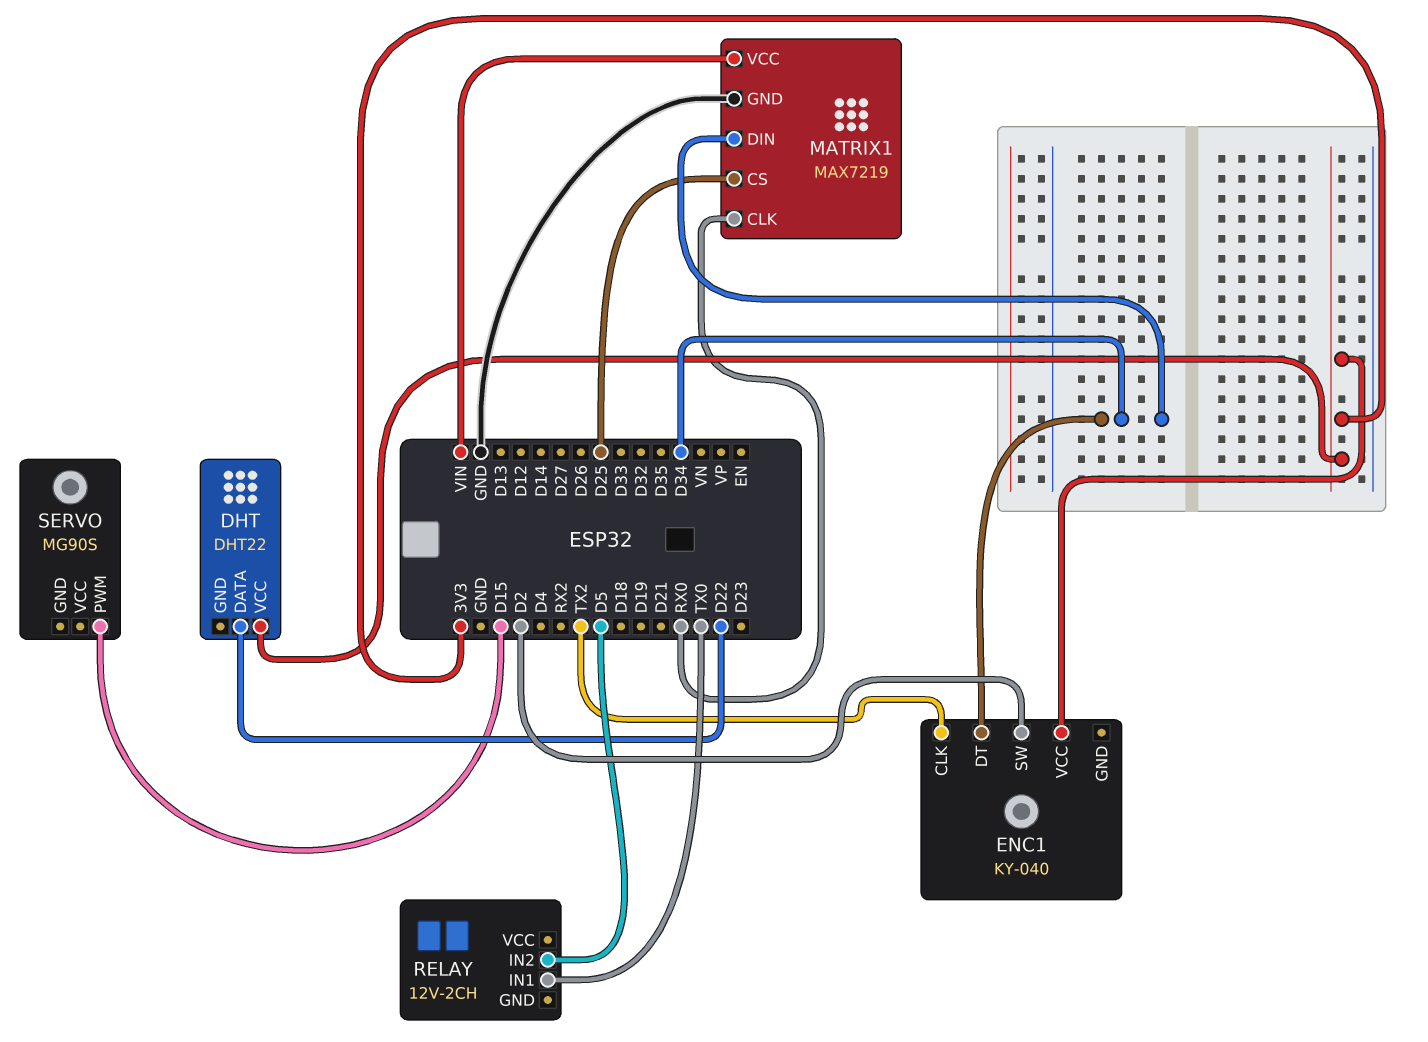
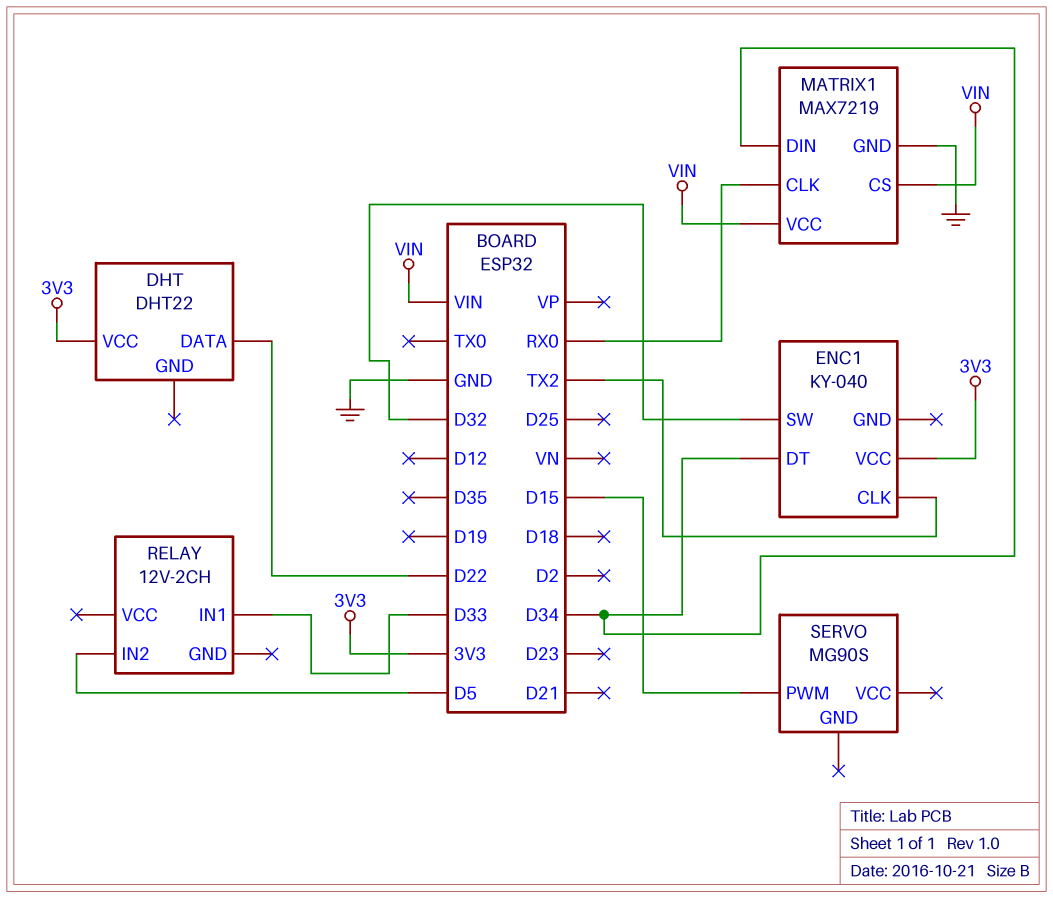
ENC1 pin SW: D2 -> D32
MATRIX1 pin CS: D25 -> VIN
RELAY pin IN1: TX0 -> D33

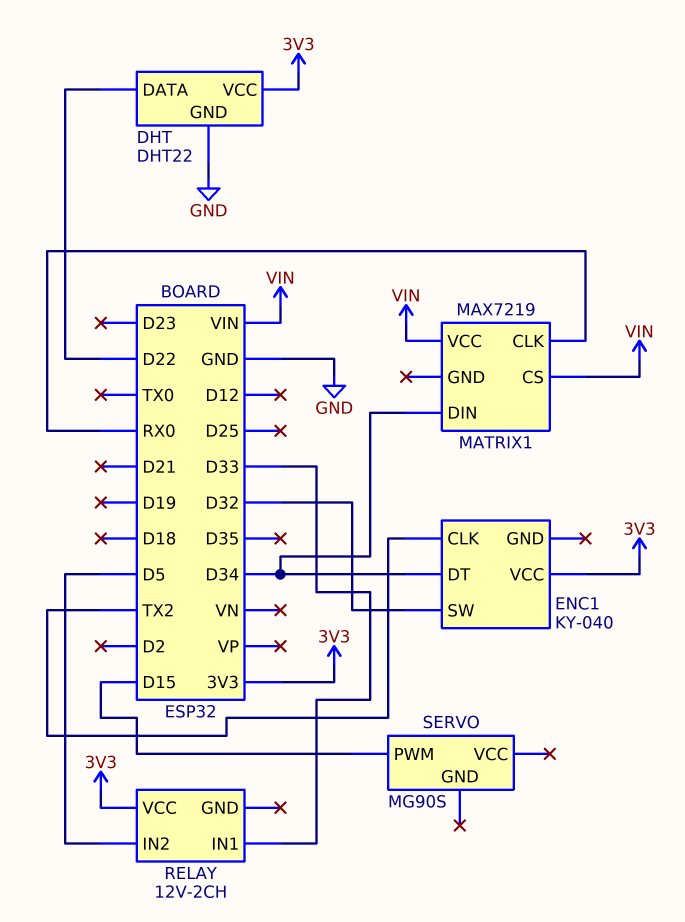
DHT pin GND: none -> GND
MATRIX1 pin GND: GND -> none
RELAY pin VCC: none -> 3V3

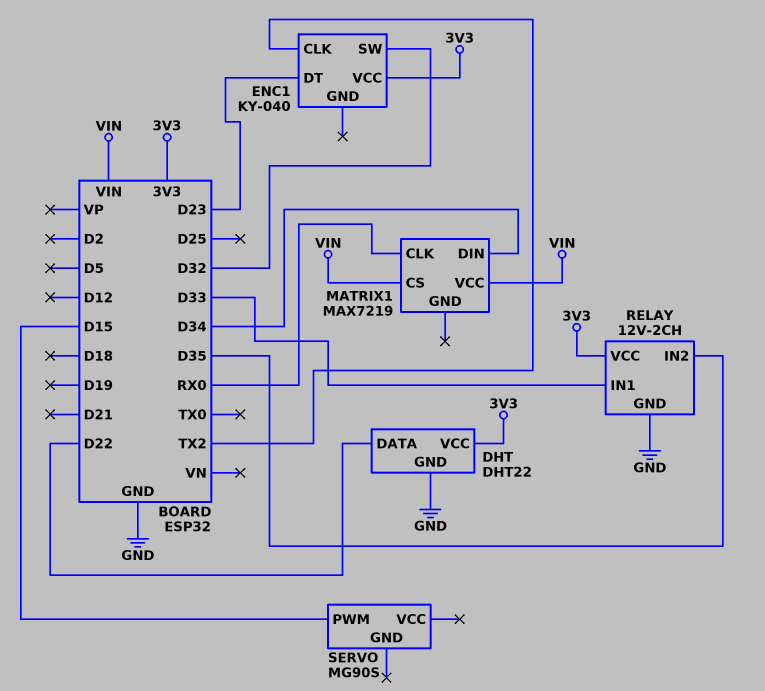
ENC1 pin DT: D34 -> D23
RELAY pin GND: none -> GND
RELAY pin IN2: D5 -> D35

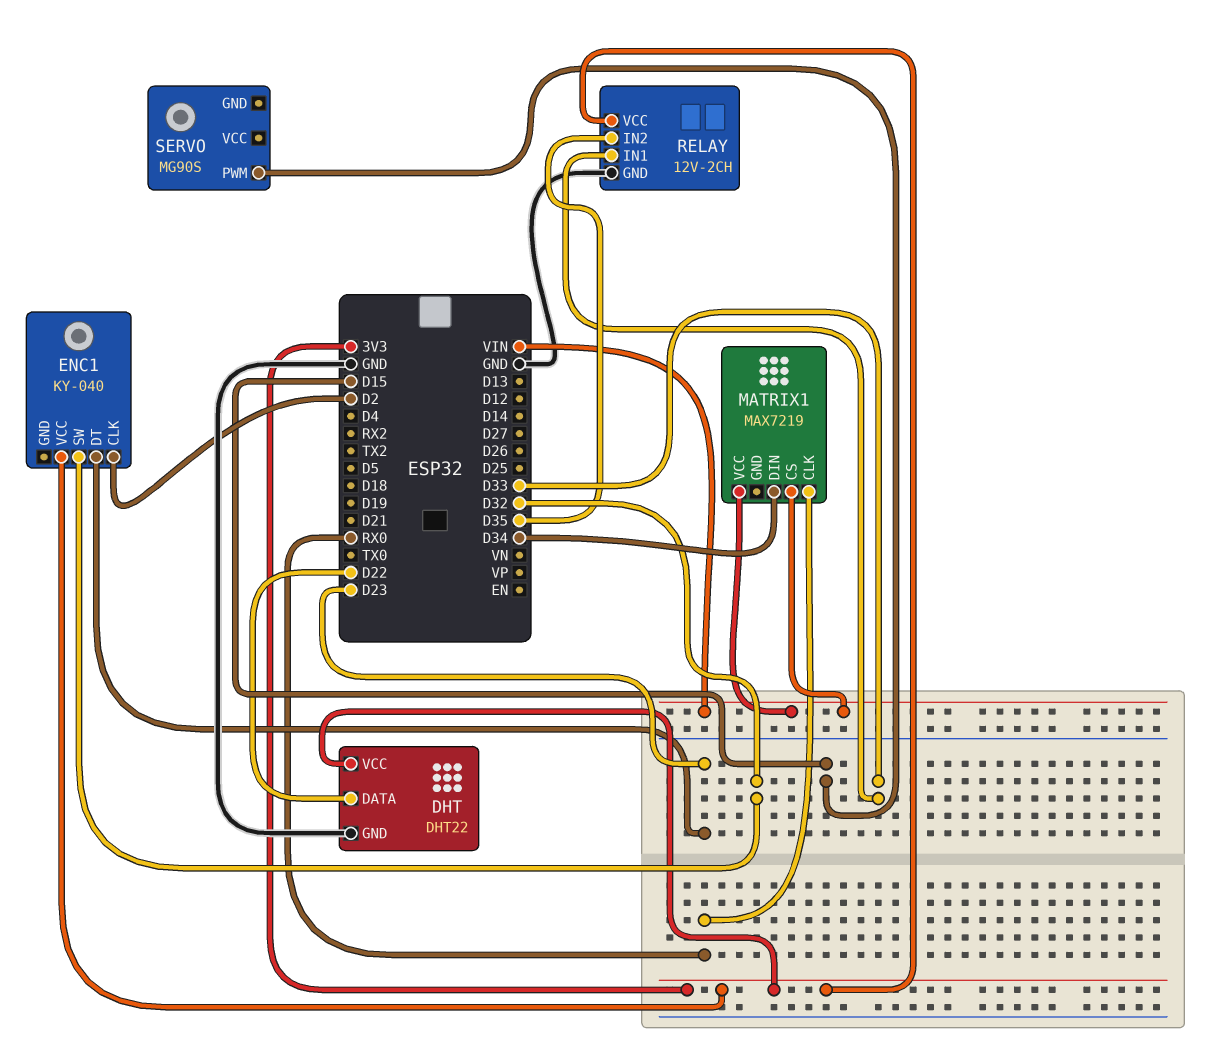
ENC1 pin CLK: TX2 -> D2

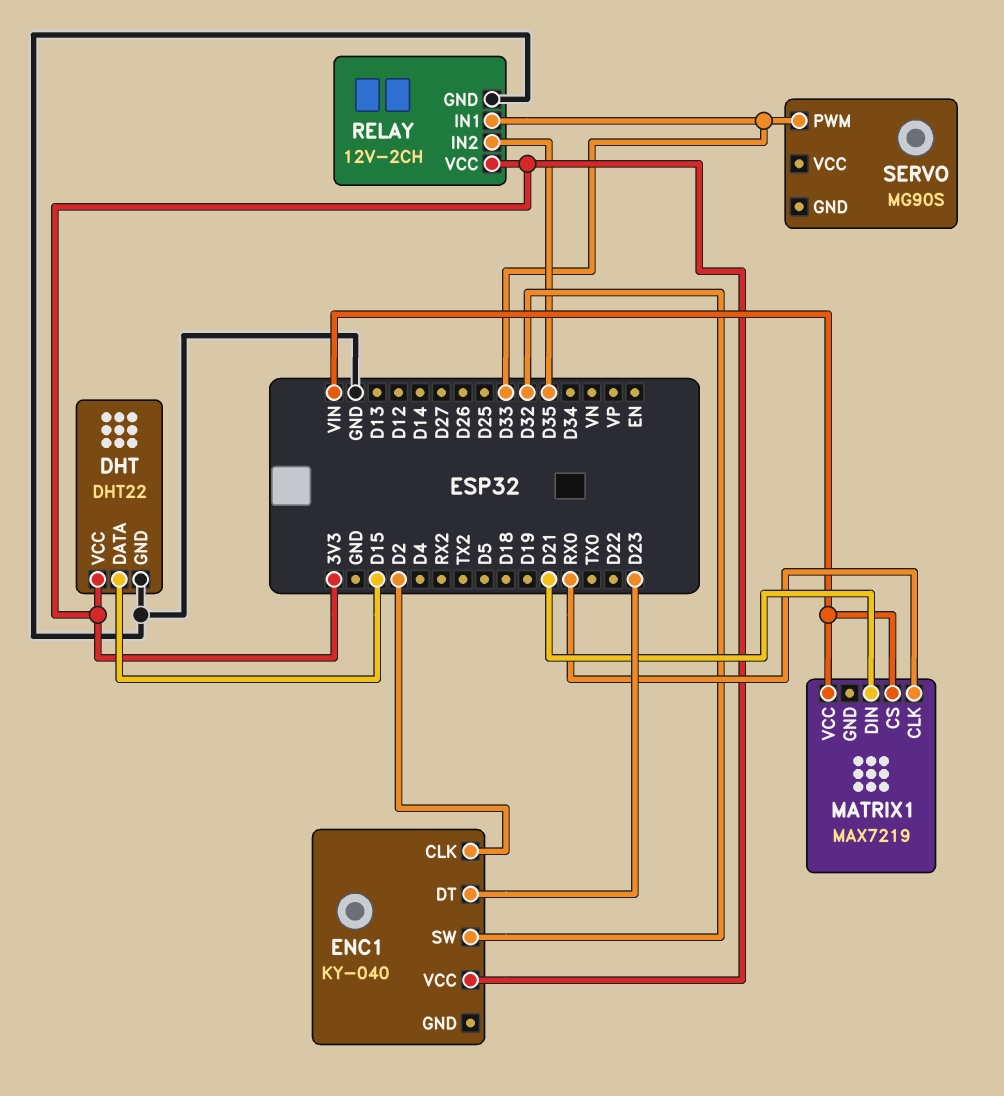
DHT pin DATA: D22 -> D15
MATRIX1 pin DIN: D34 -> D21
SERVO pin PWM: D15 -> D33

